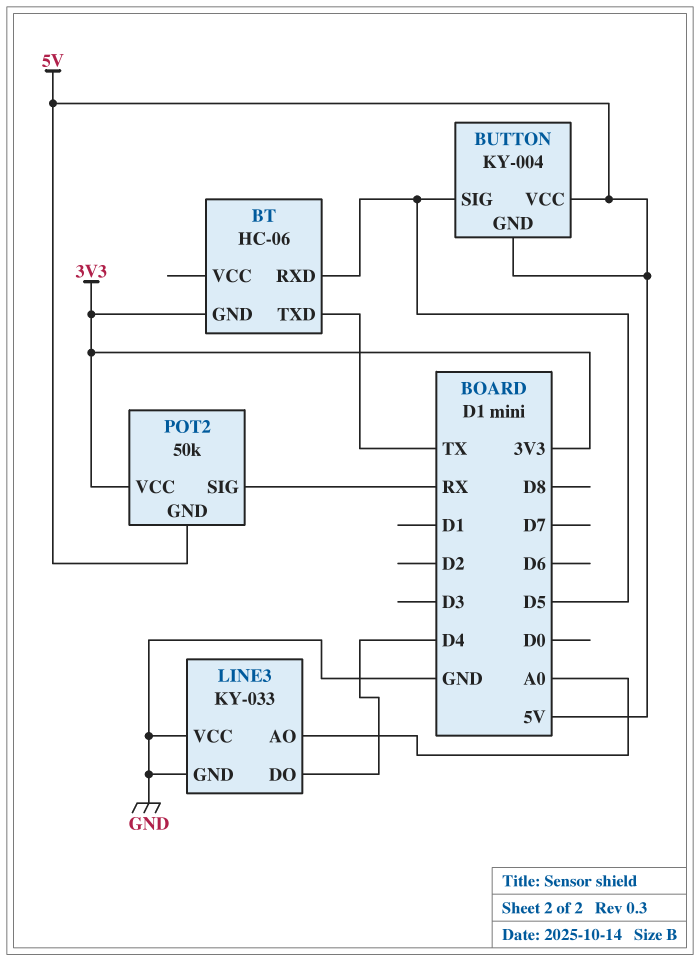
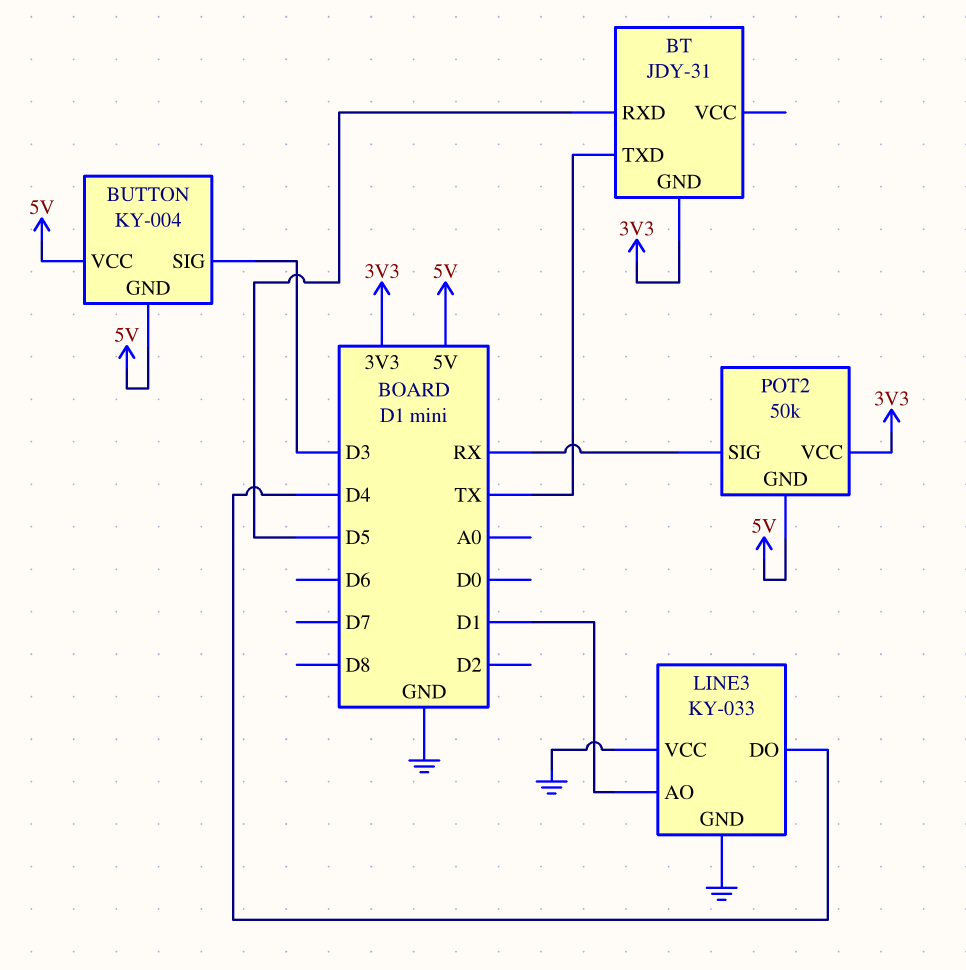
BT: HC-06 -> JDY-31
BUTTON pin SIG: D5 -> D3
LINE3 pin AO: A0 -> D1

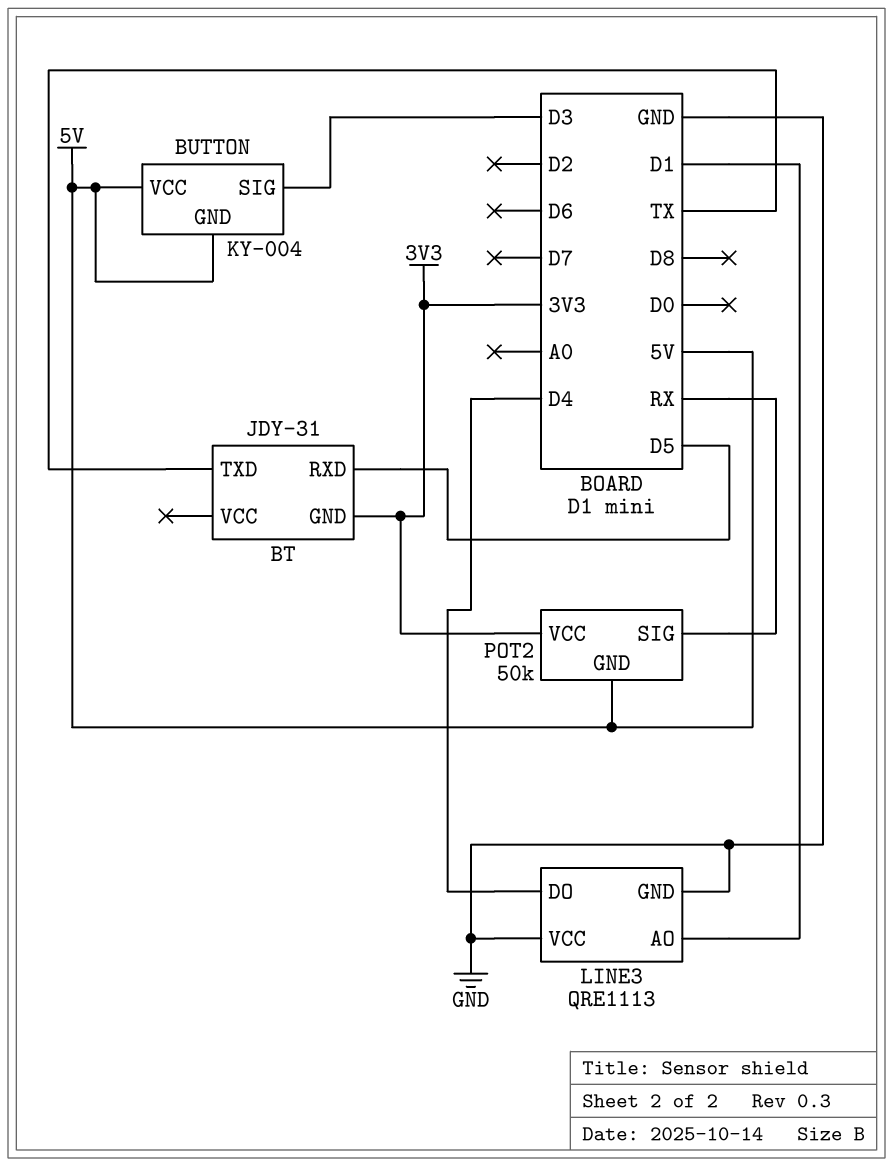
LINE3: KY-033 -> QRE1113

